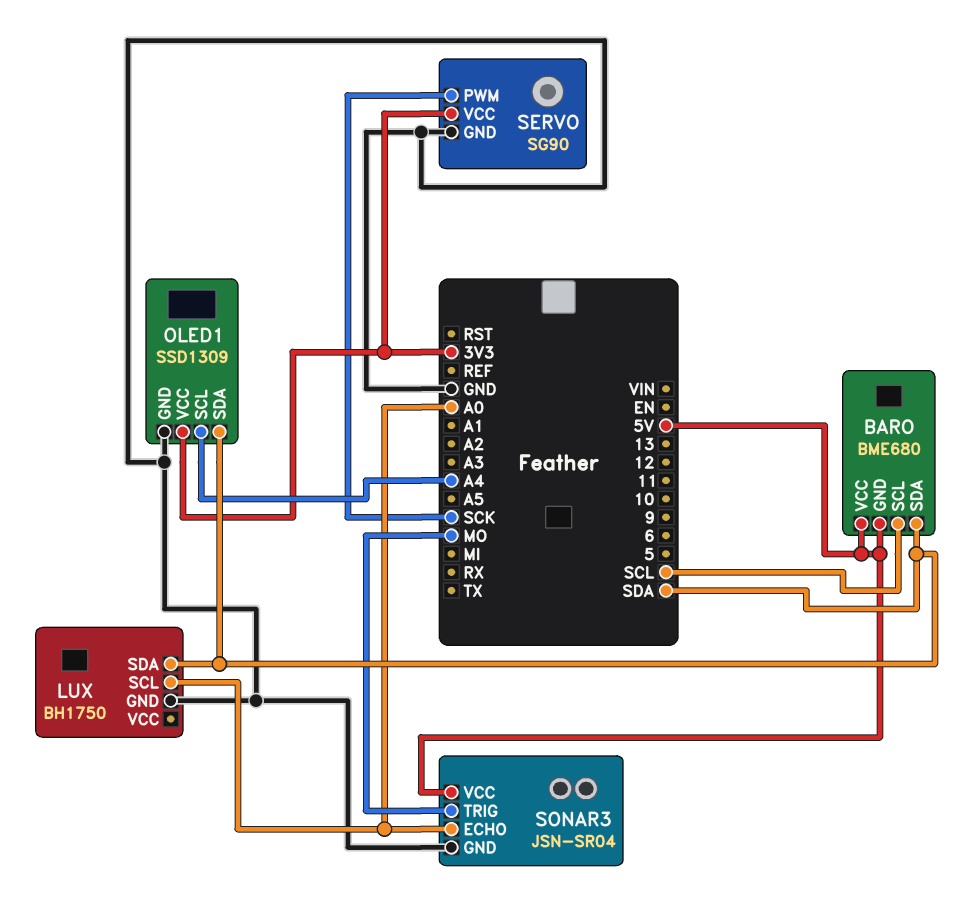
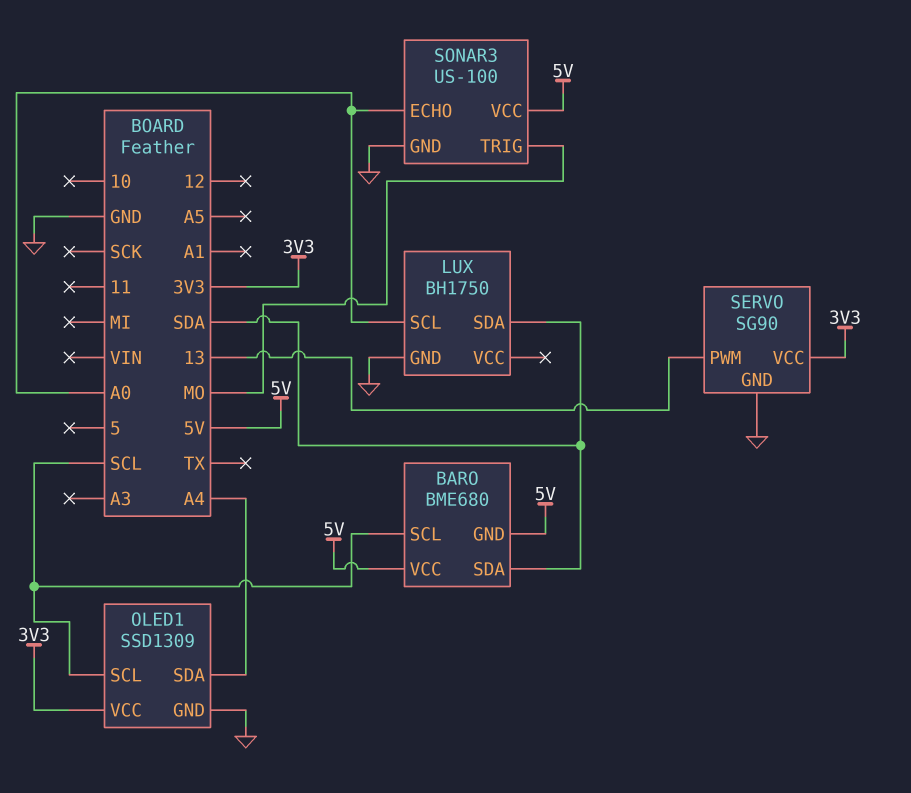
OLED1 pin SCL: A4 -> SCL
OLED1 pin SDA: SDA -> A4
SERVO pin PWM: SCK -> 13
SONAR3: JSN-SR04 -> US-100

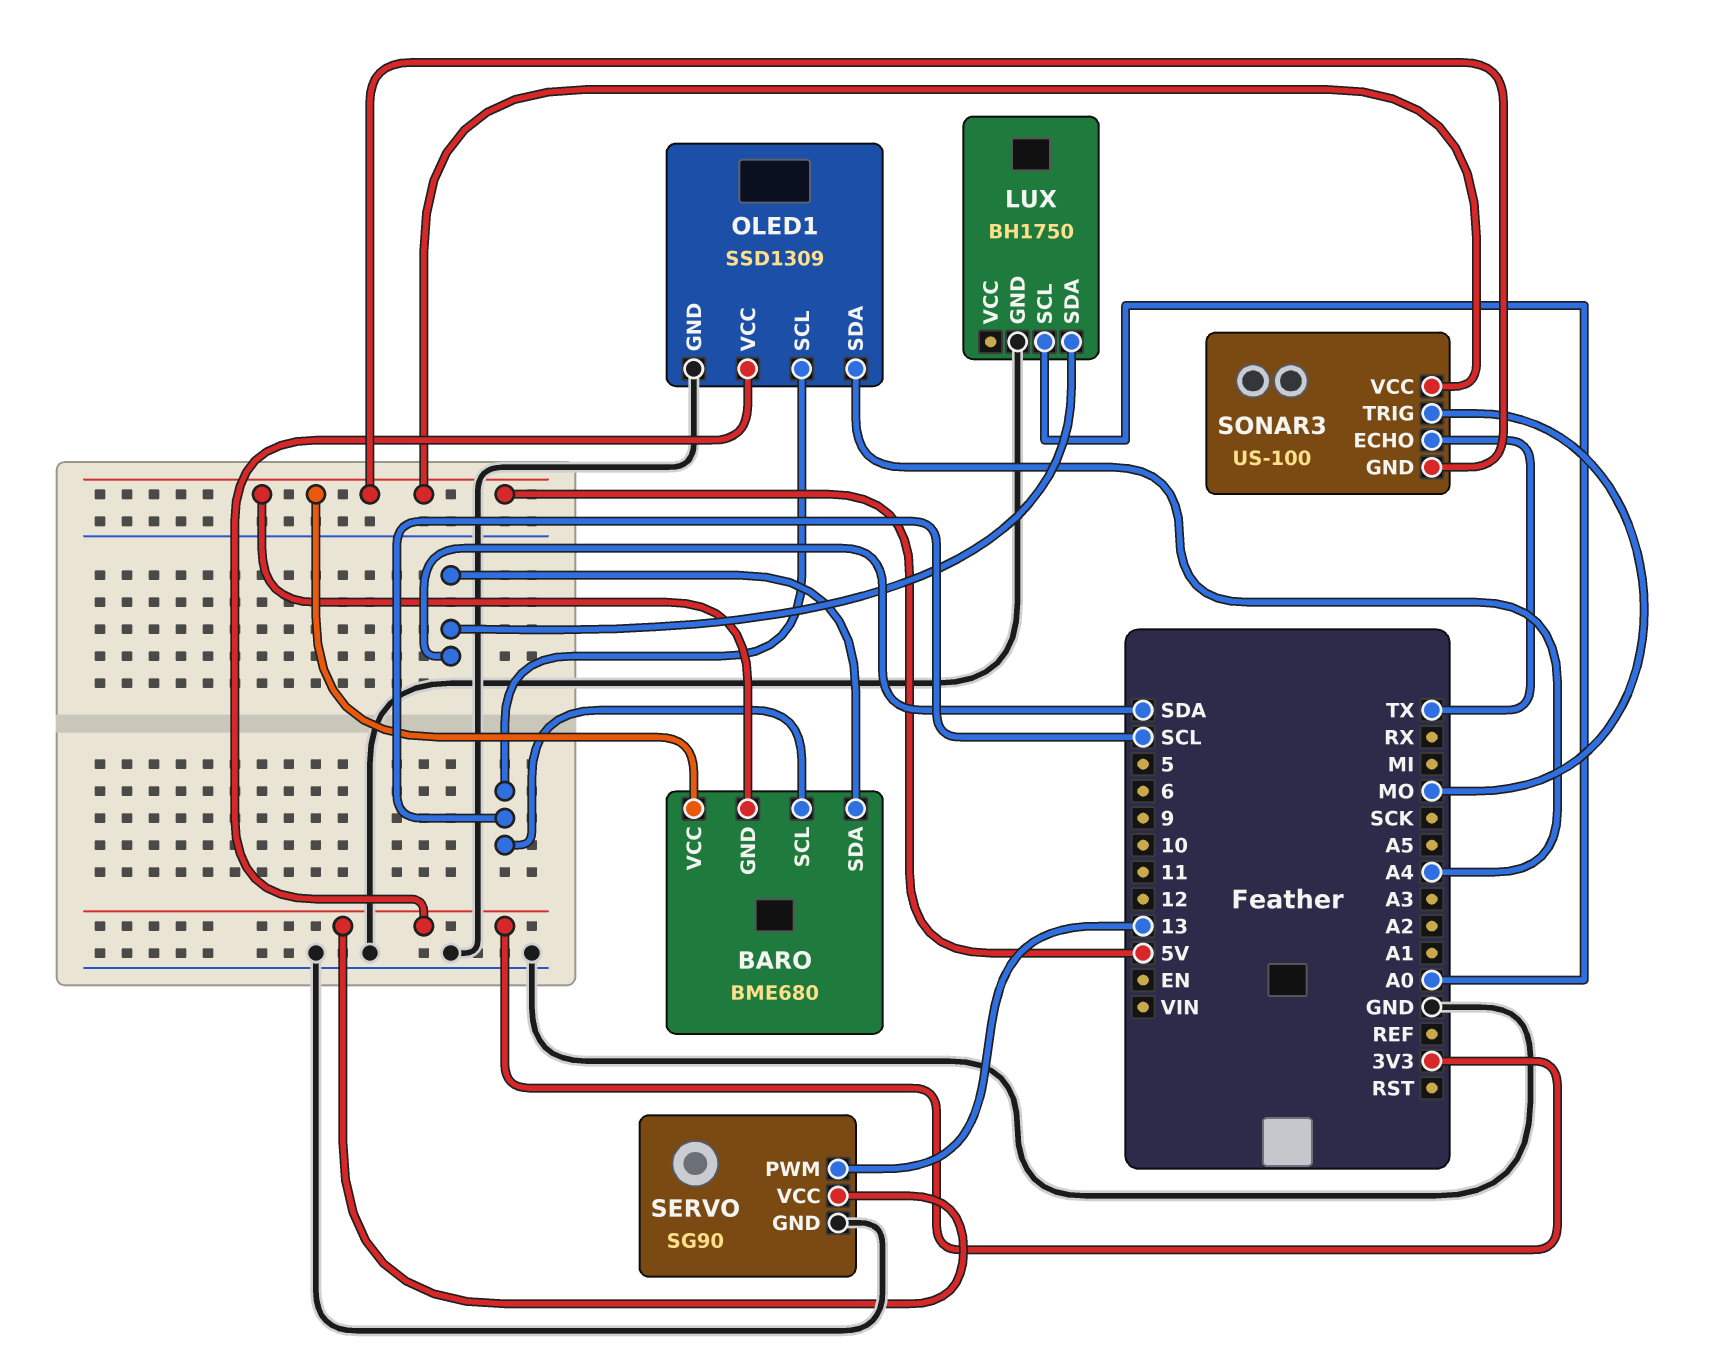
SONAR3 pin ECHO: A0 -> TX
SONAR3 pin GND: GND -> 5V

